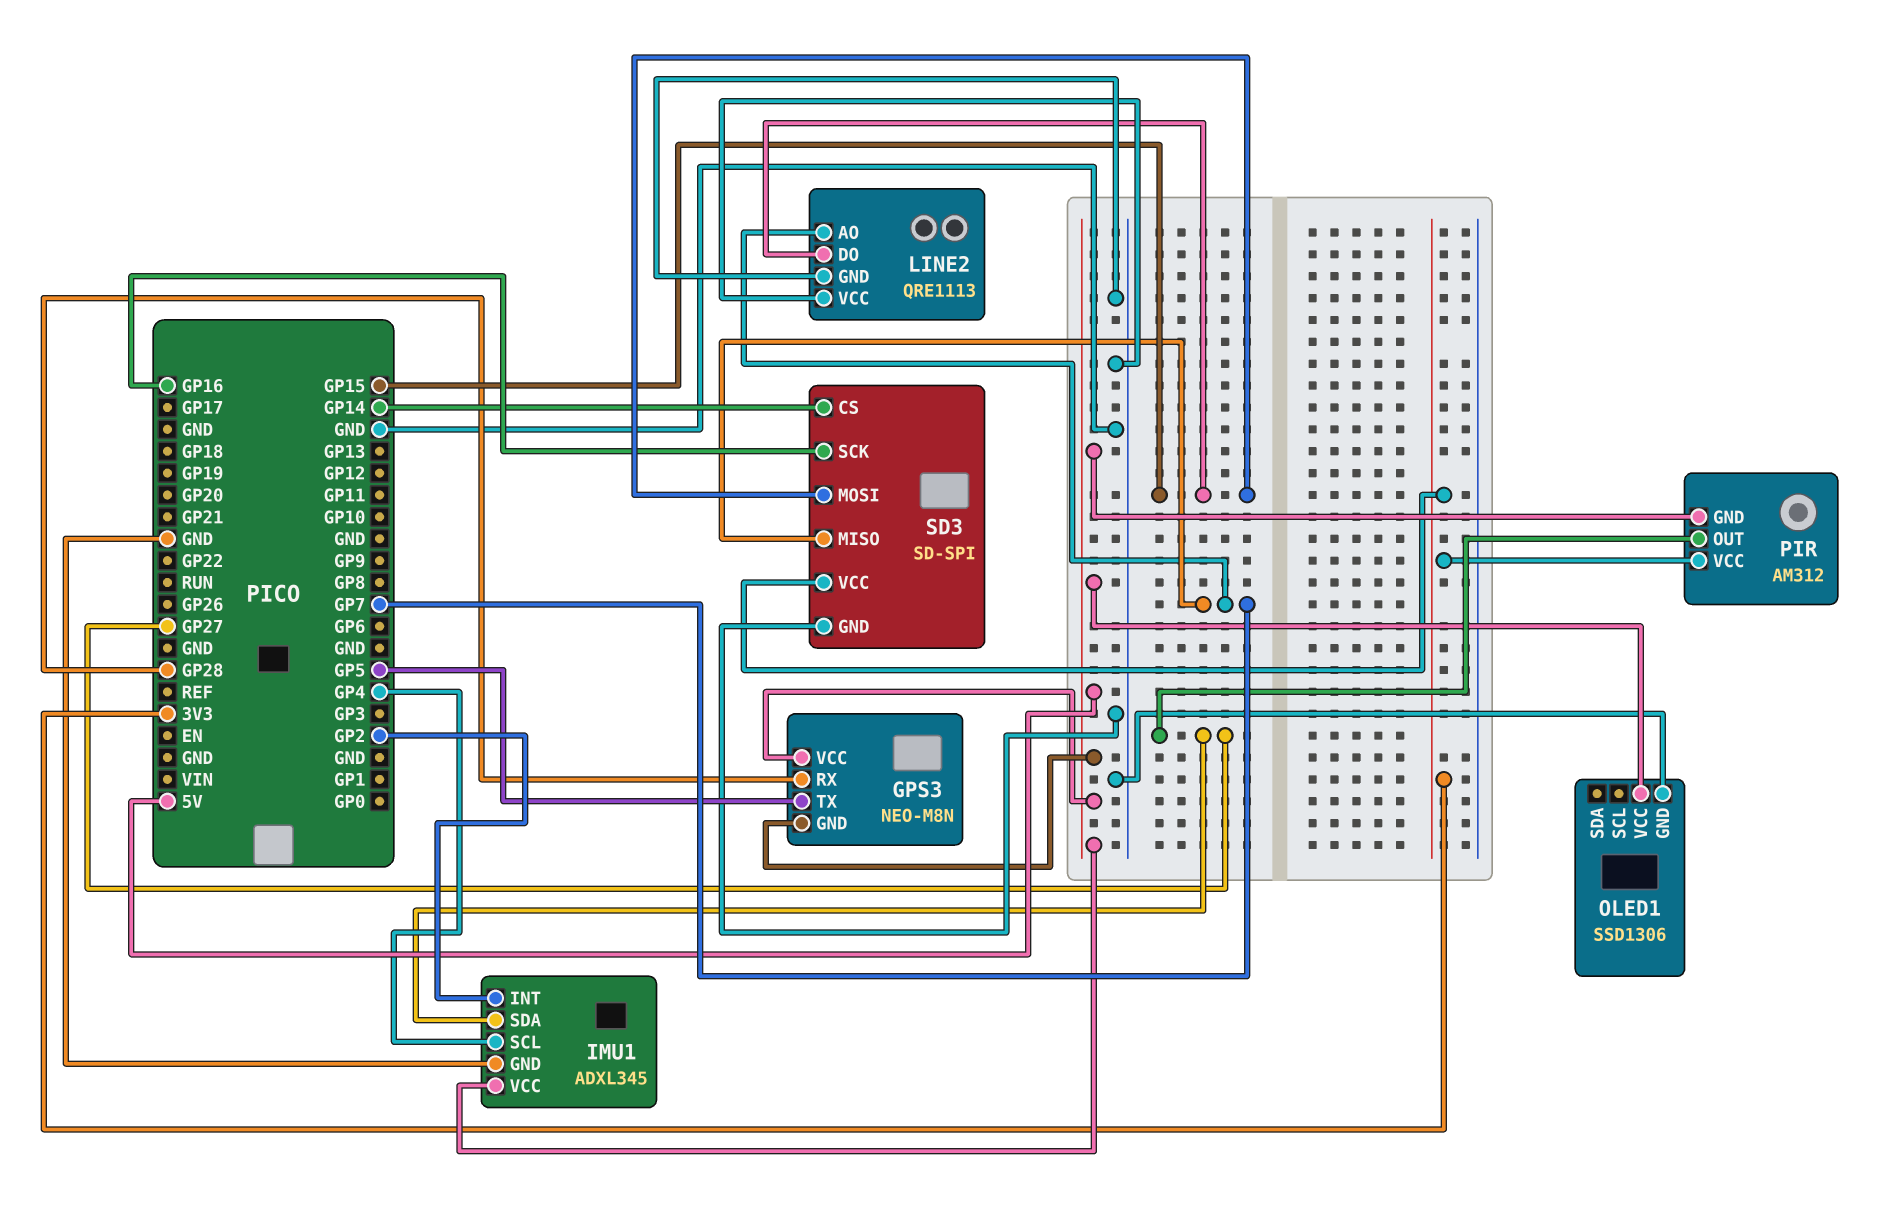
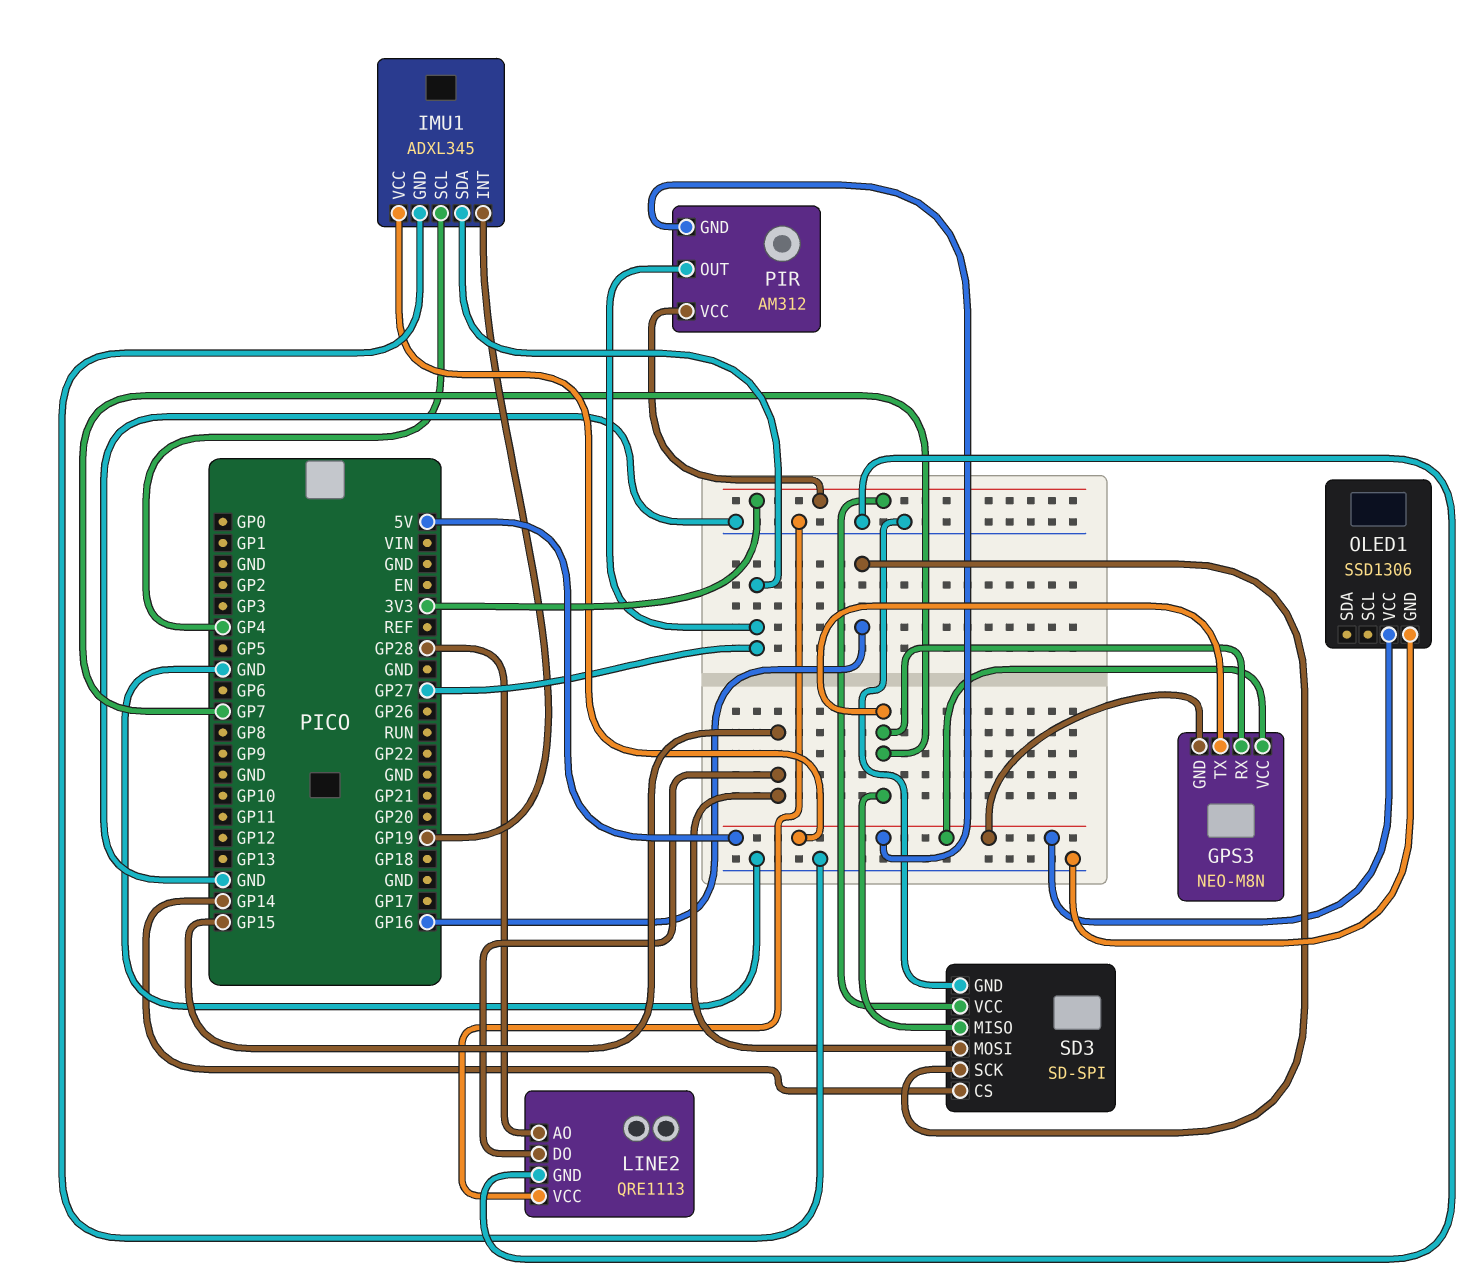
GPS3 pin RX: GP28 -> GP7
GPS3 pin TX: GP5 -> GP7
IMU1 pin INT: GP2 -> GP19
LINE2 pin AO: GP7 -> GP28

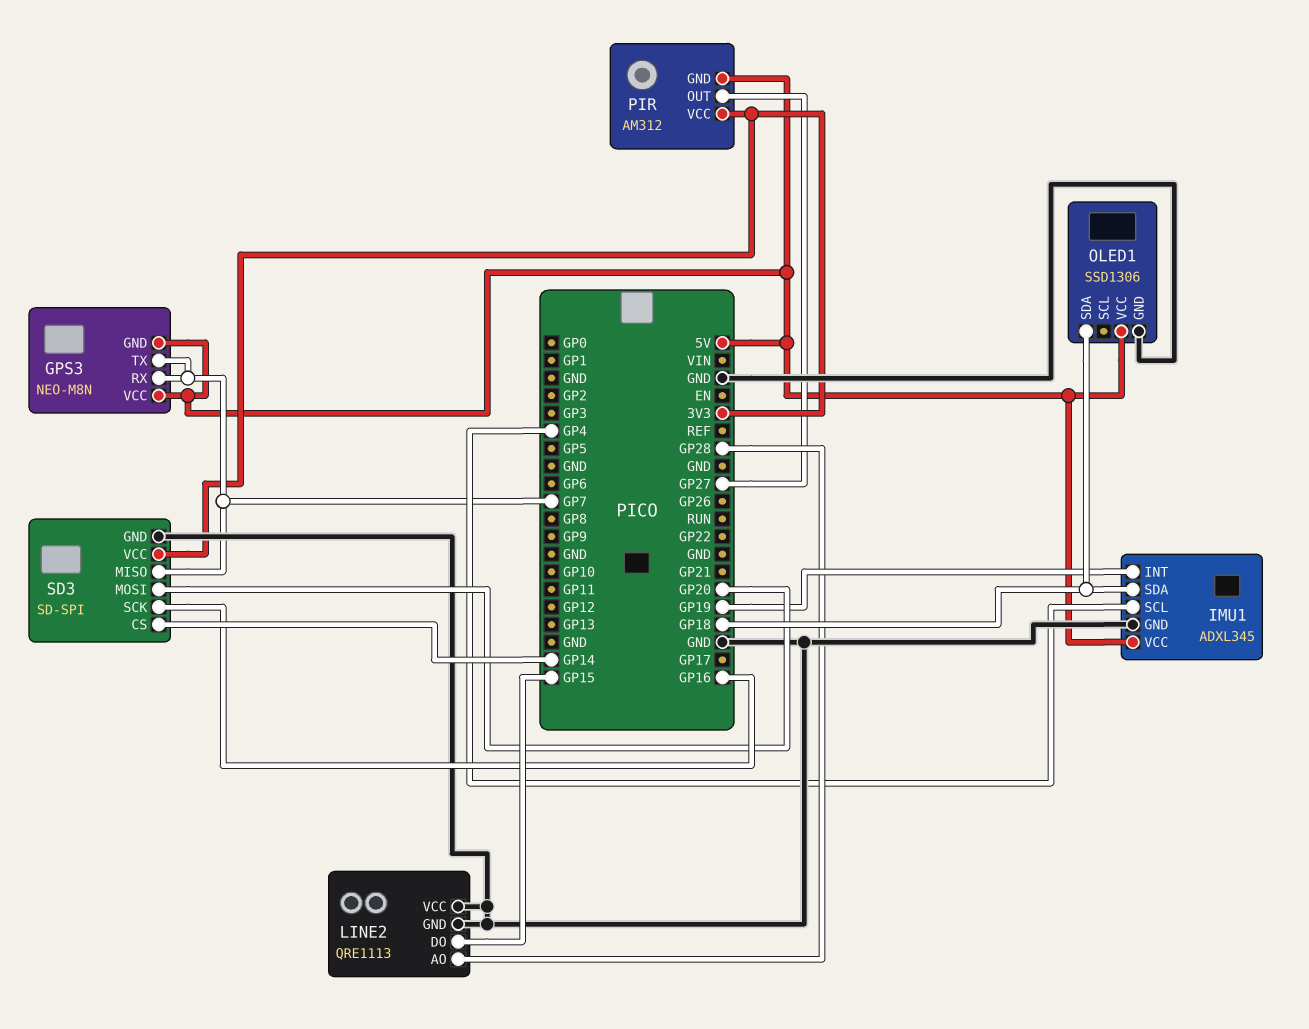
IMU1 pin SDA: GP27 -> GP18
OLED1 pin SDA: none -> GP18
SD3 pin MOSI: GP15 -> GP20

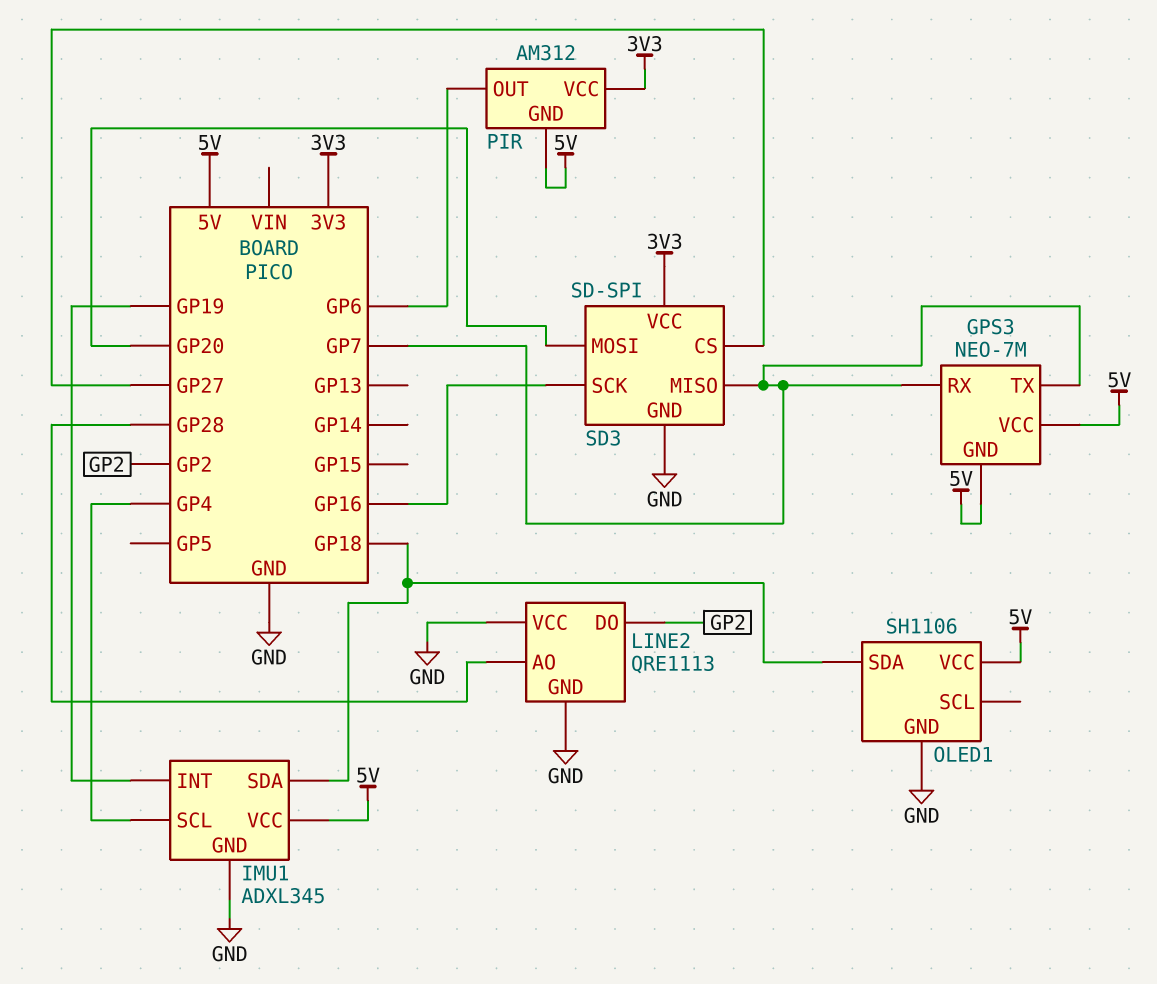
GPS3: NEO-M8N -> NEO-7M
LINE2 pin DO: GP15 -> GP2
OLED1: SSD1306 -> SH1106
PIR pin OUT: GP27 -> GP6
SD3 pin CS: GP14 -> GP27

